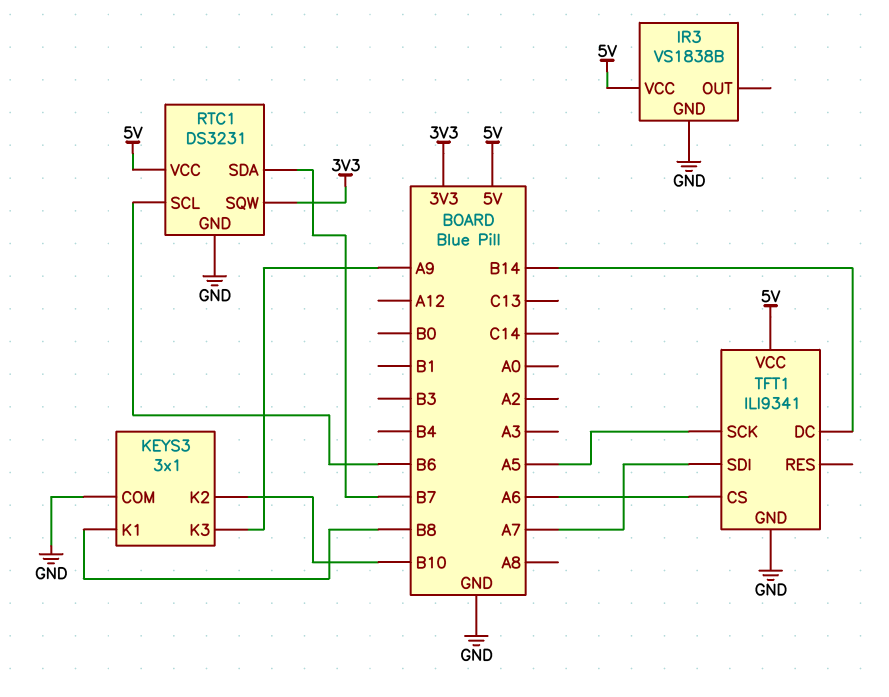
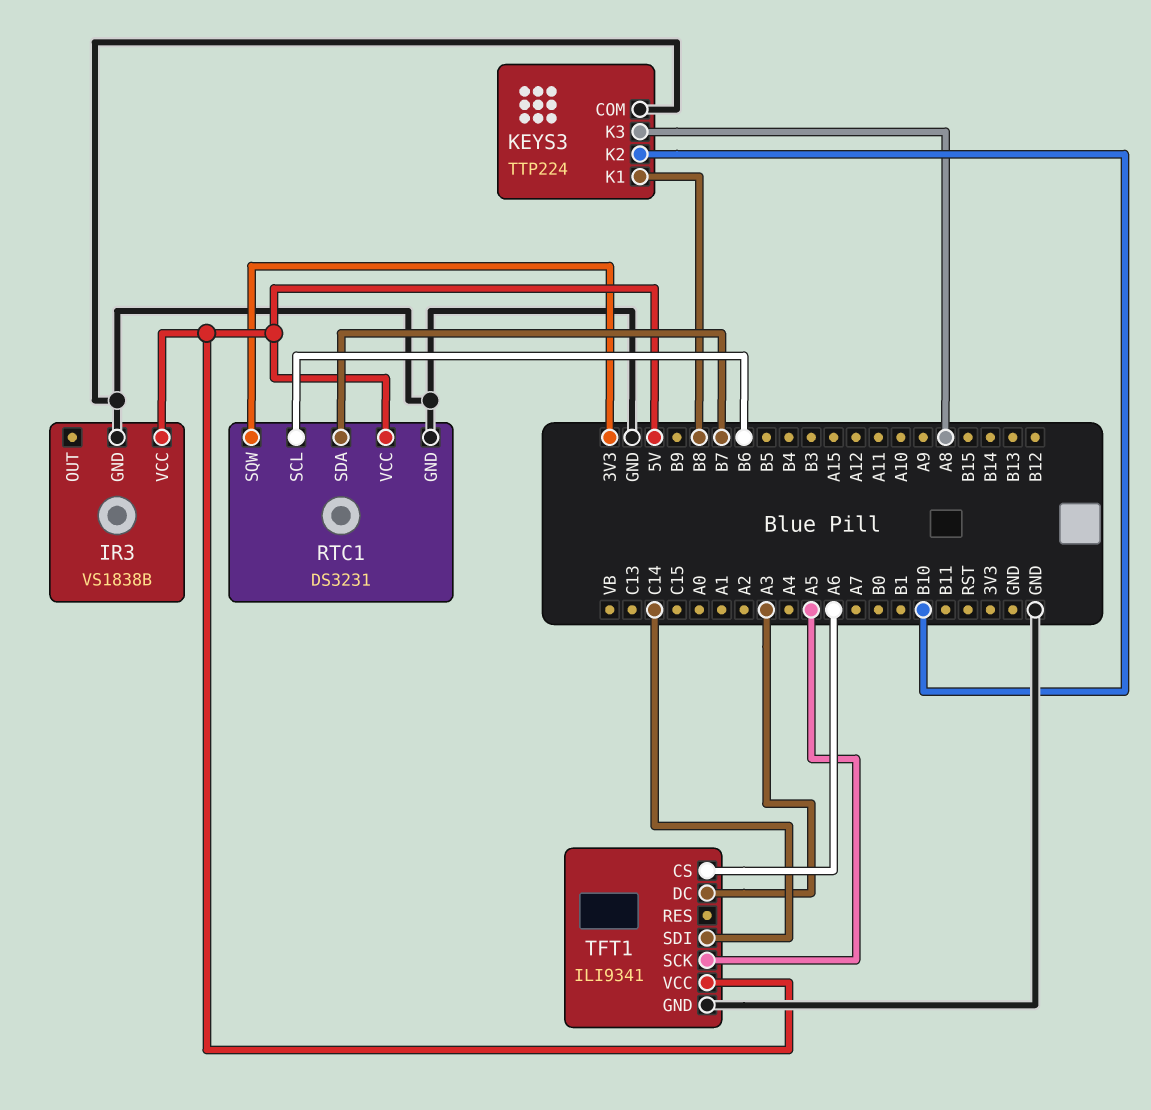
KEYS3: 3x1 -> TTP224
KEYS3 pin K3: A9 -> A8
TFT1 pin DC: B14 -> A3
TFT1 pin SDI: A7 -> C14

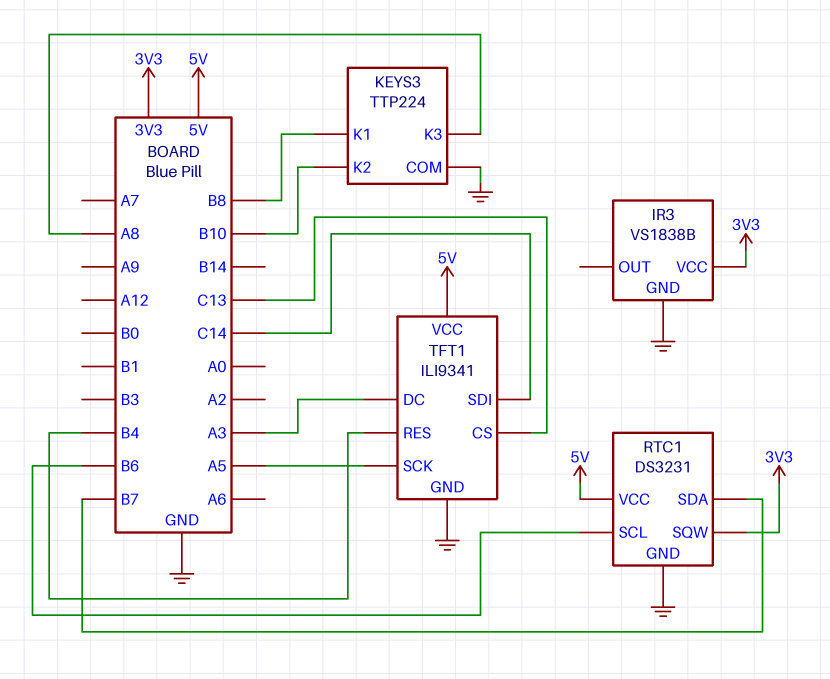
IR3 pin VCC: 5V -> 3V3
TFT1 pin CS: A6 -> C13
TFT1 pin RES: none -> B4

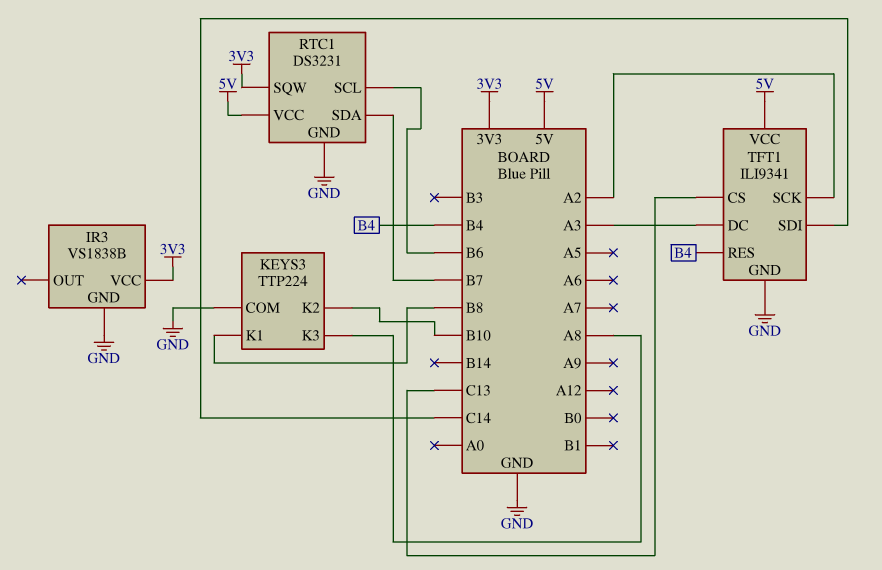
TFT1 pin SCK: A5 -> A2

